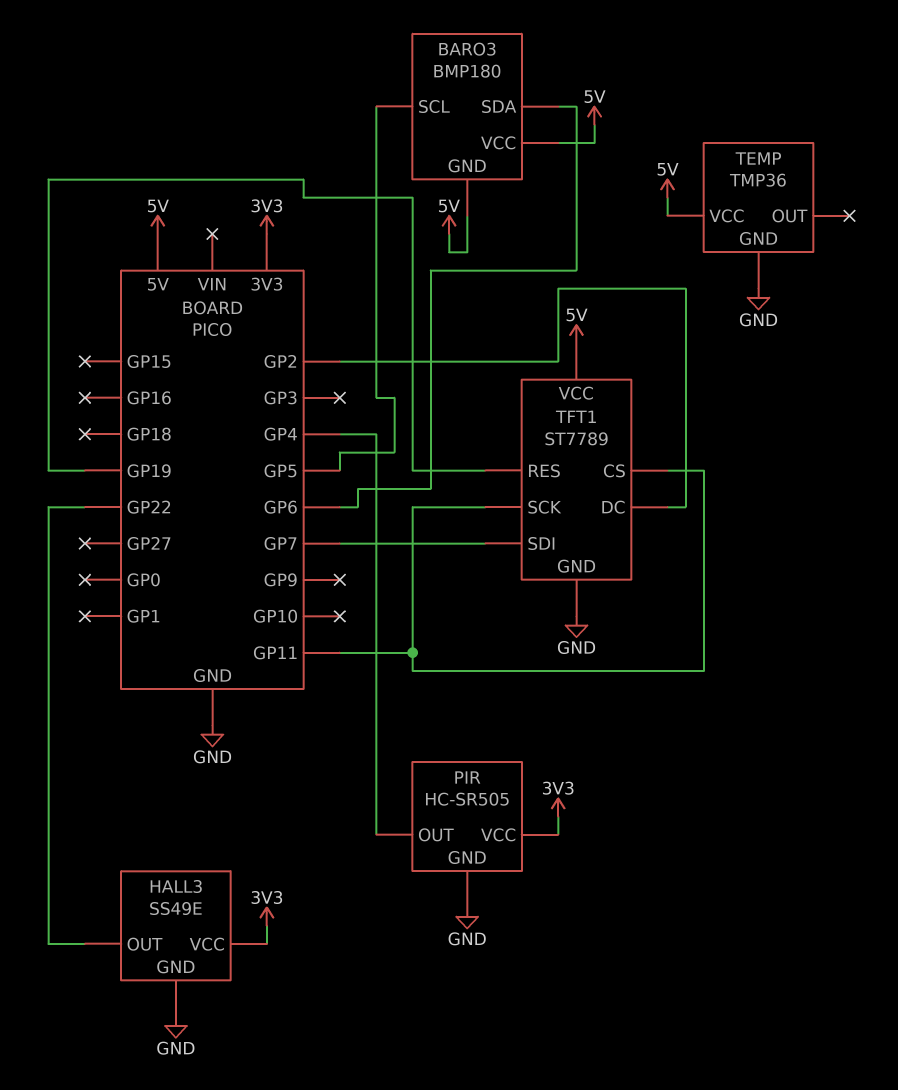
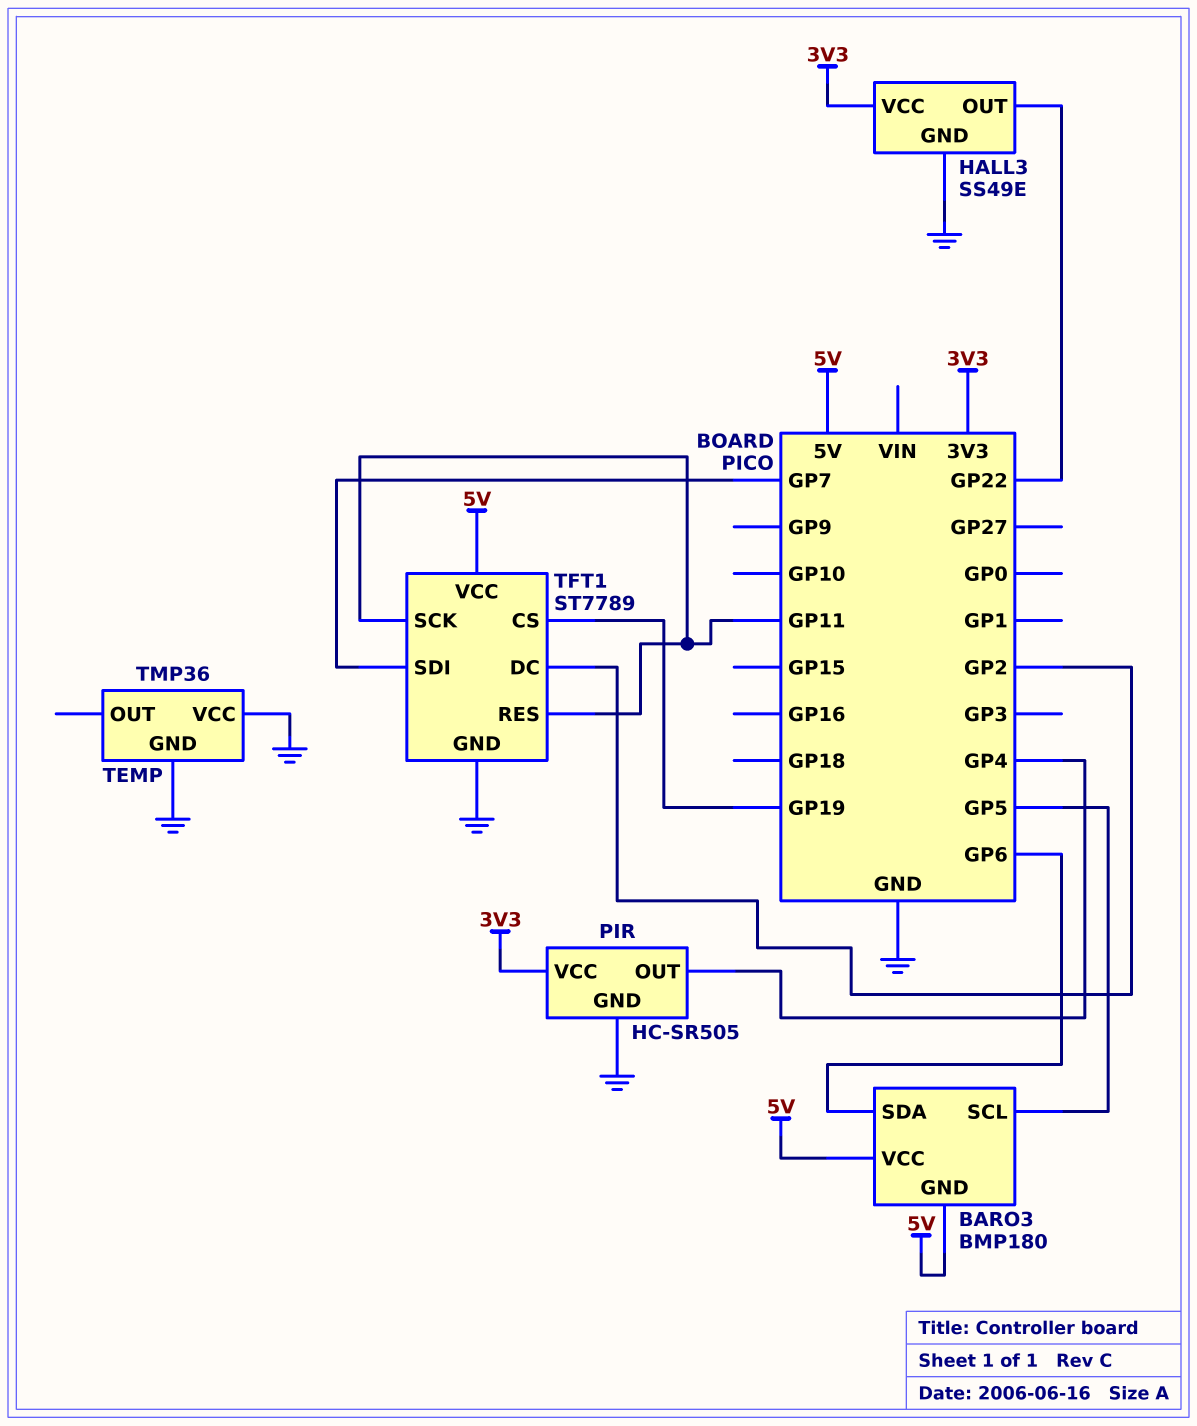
TEMP pin VCC: 5V -> GND
TFT1 pin CS: GP11 -> GP19
TFT1 pin RES: GP19 -> GP11

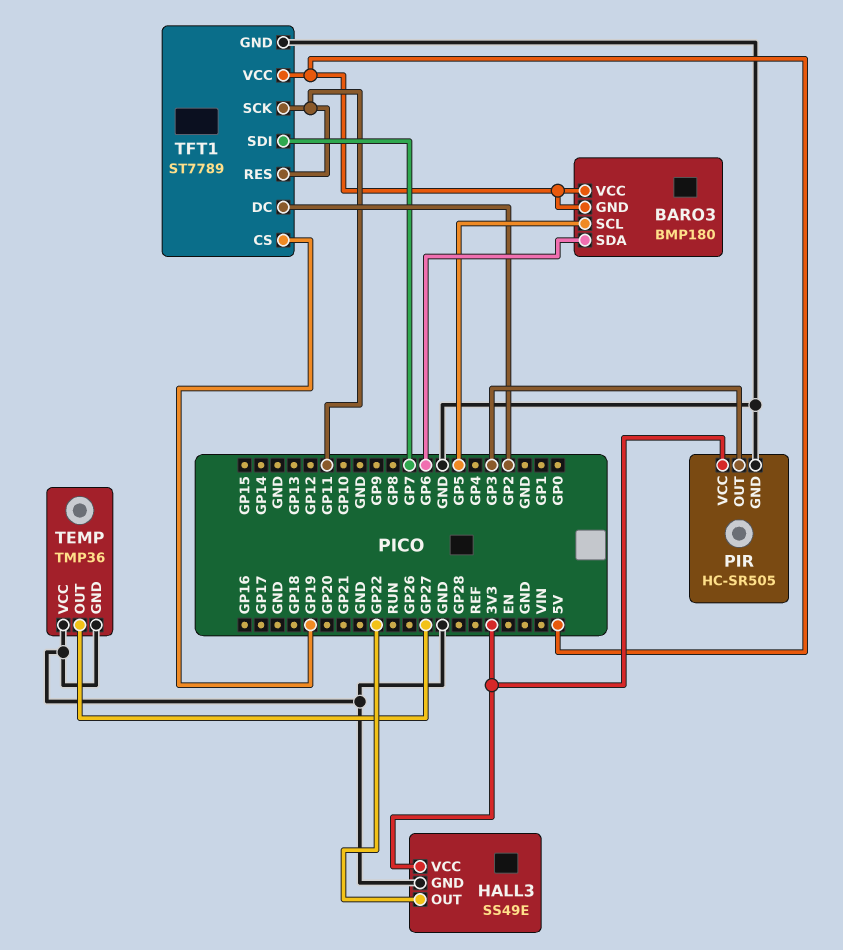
PIR pin OUT: GP4 -> GP3
TEMP pin OUT: none -> GP27

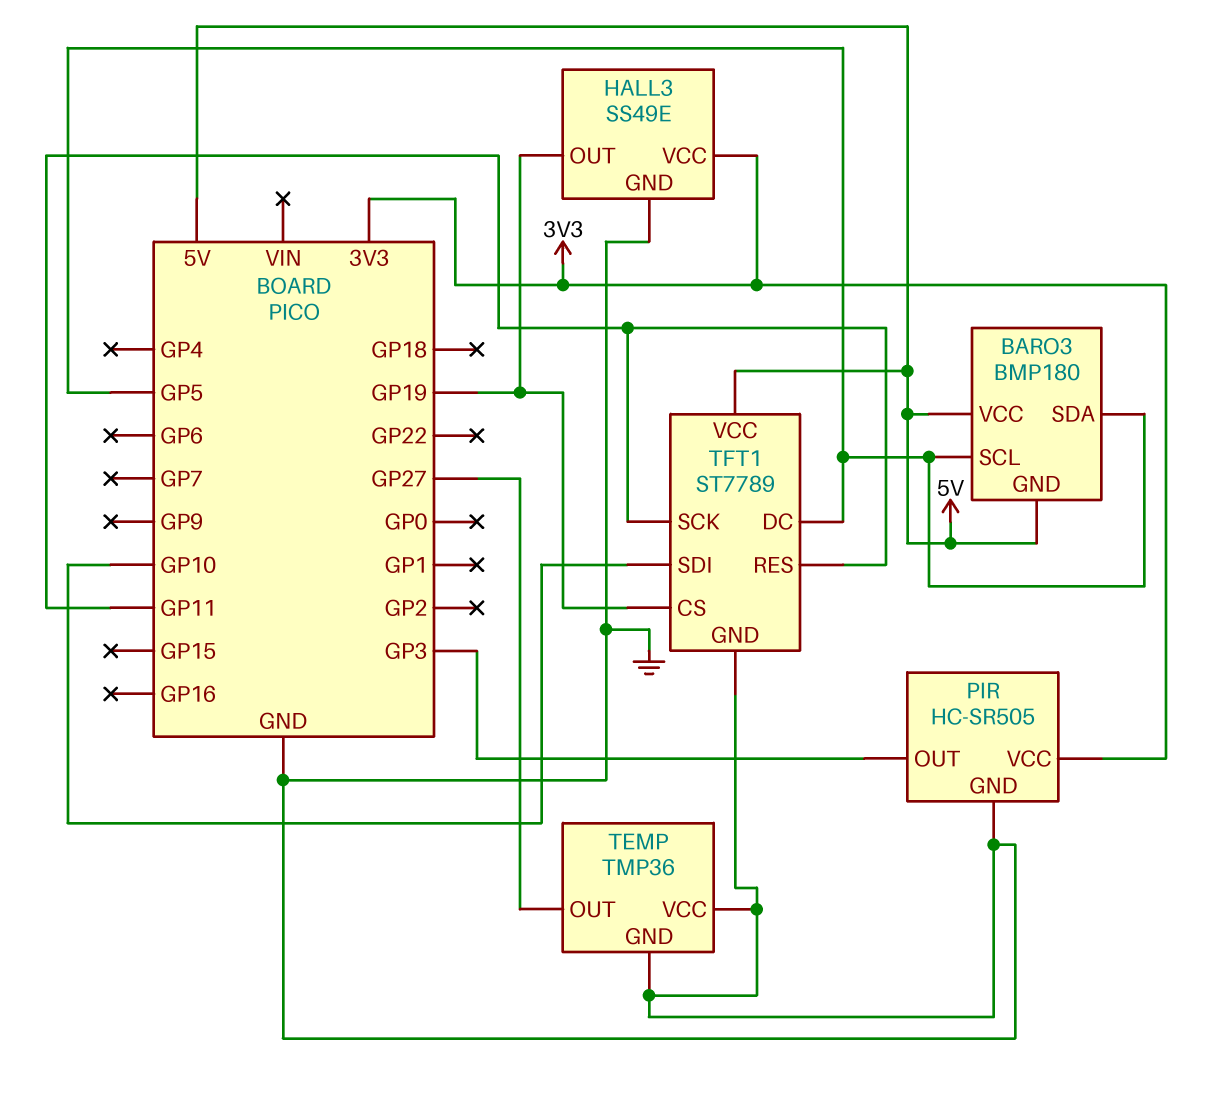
BARO3 pin SDA: GP6 -> GP5
HALL3 pin OUT: GP22 -> GP19
TFT1 pin DC: GP2 -> GP5
TFT1 pin SDI: GP7 -> GP10

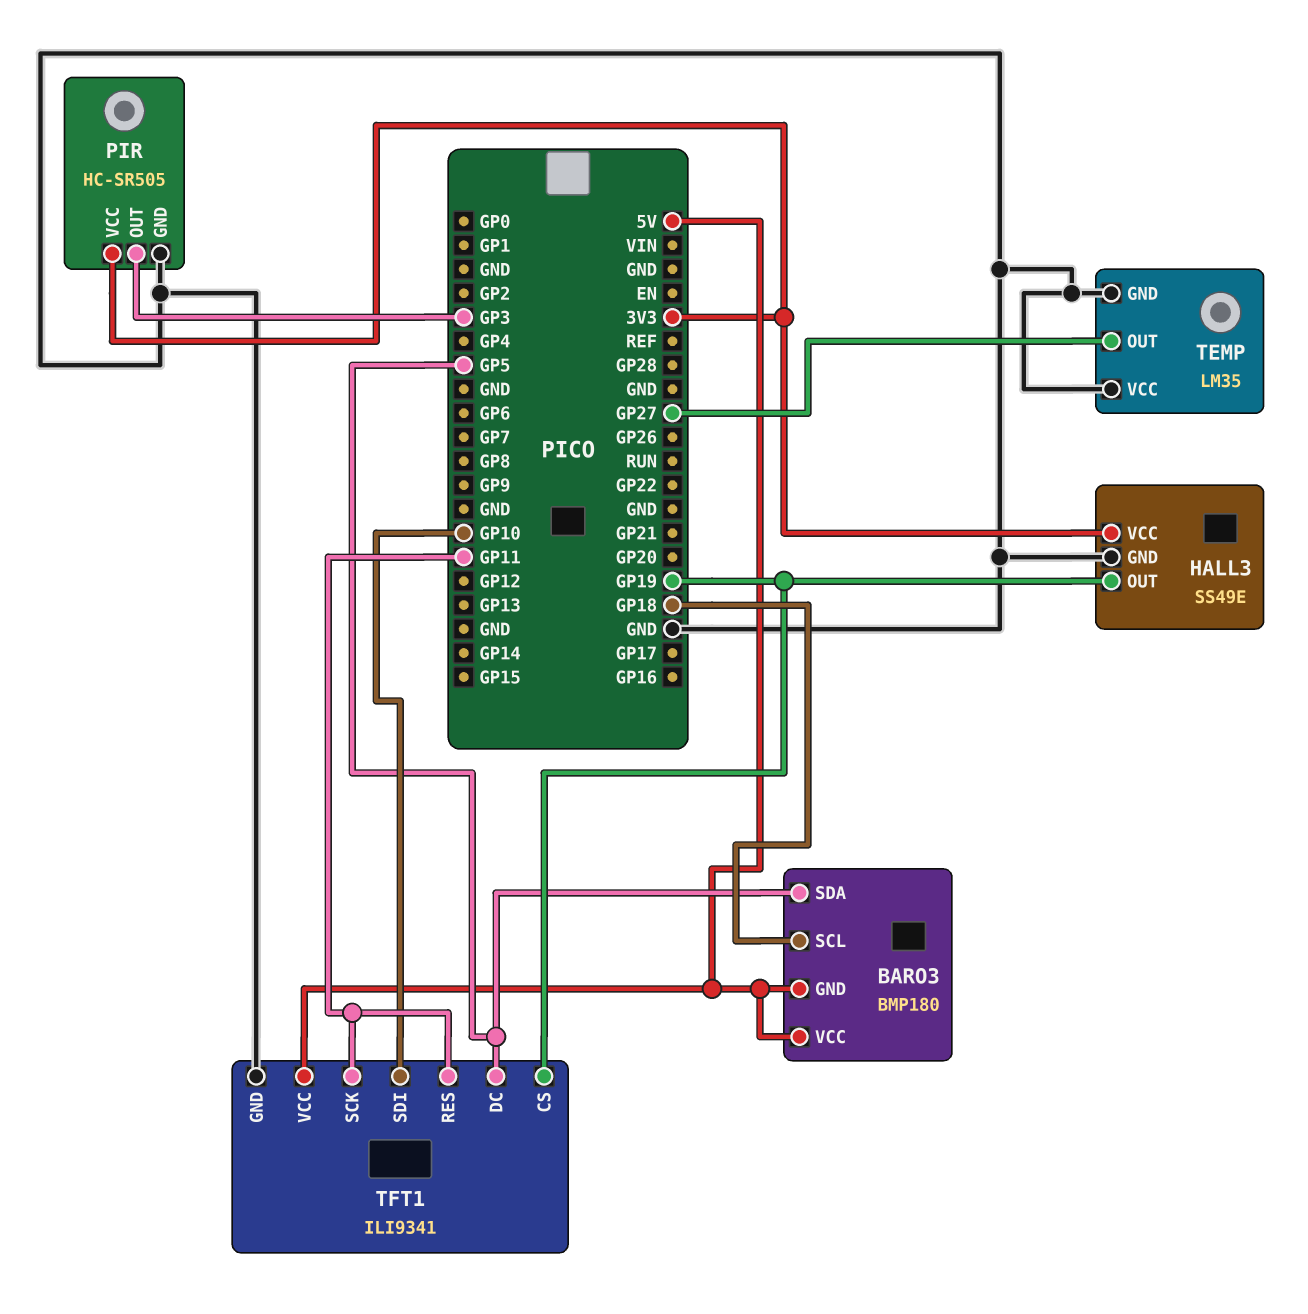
BARO3 pin SCL: GP5 -> GP18
TEMP: TMP36 -> LM35
TFT1: ST7789 -> ILI9341

